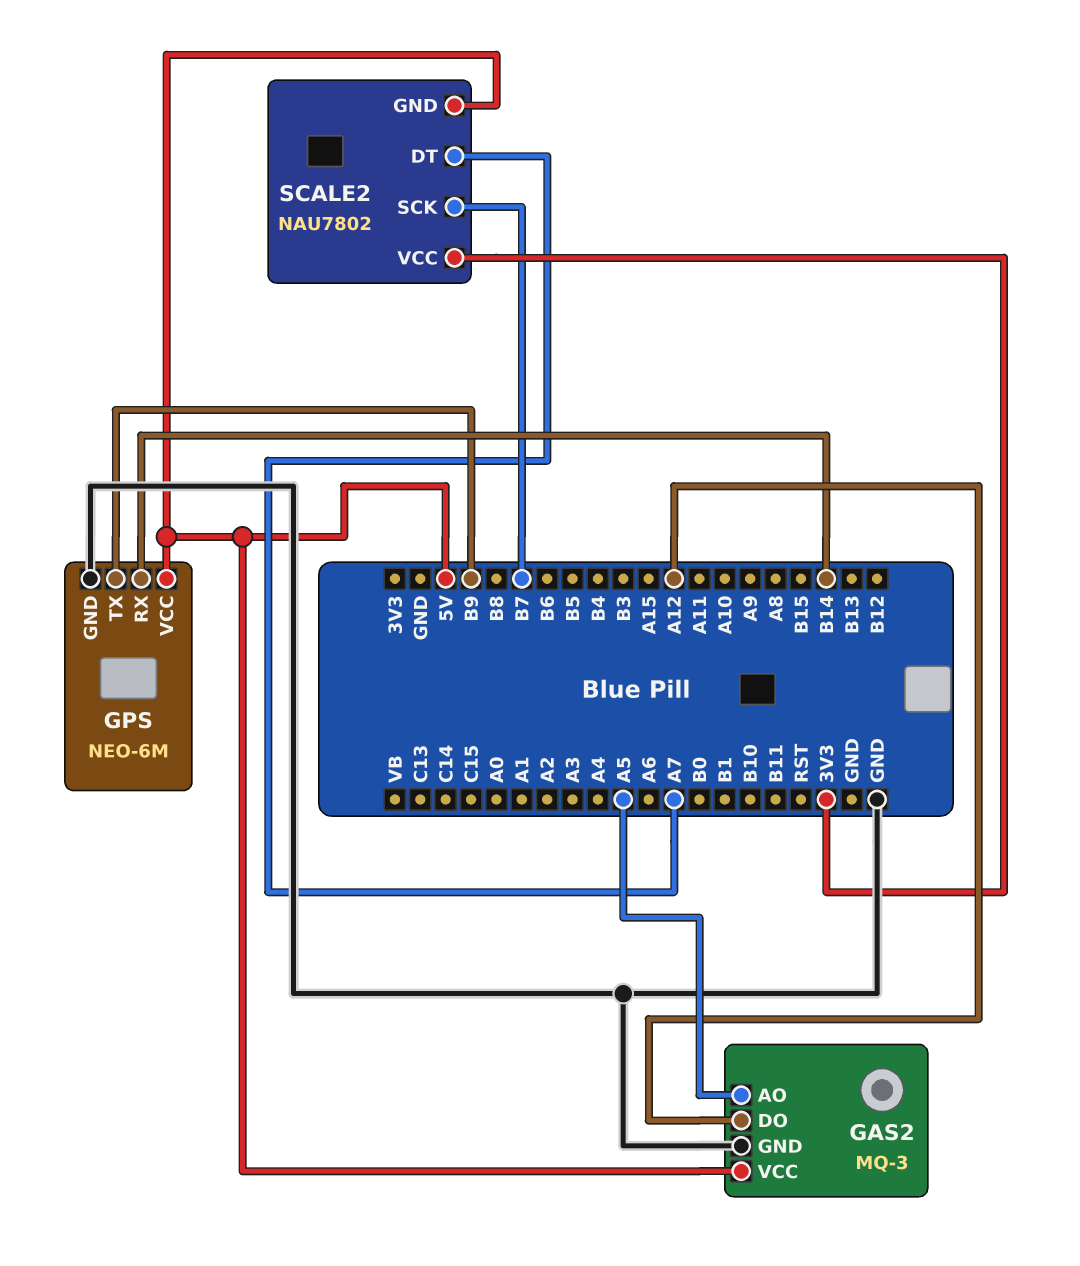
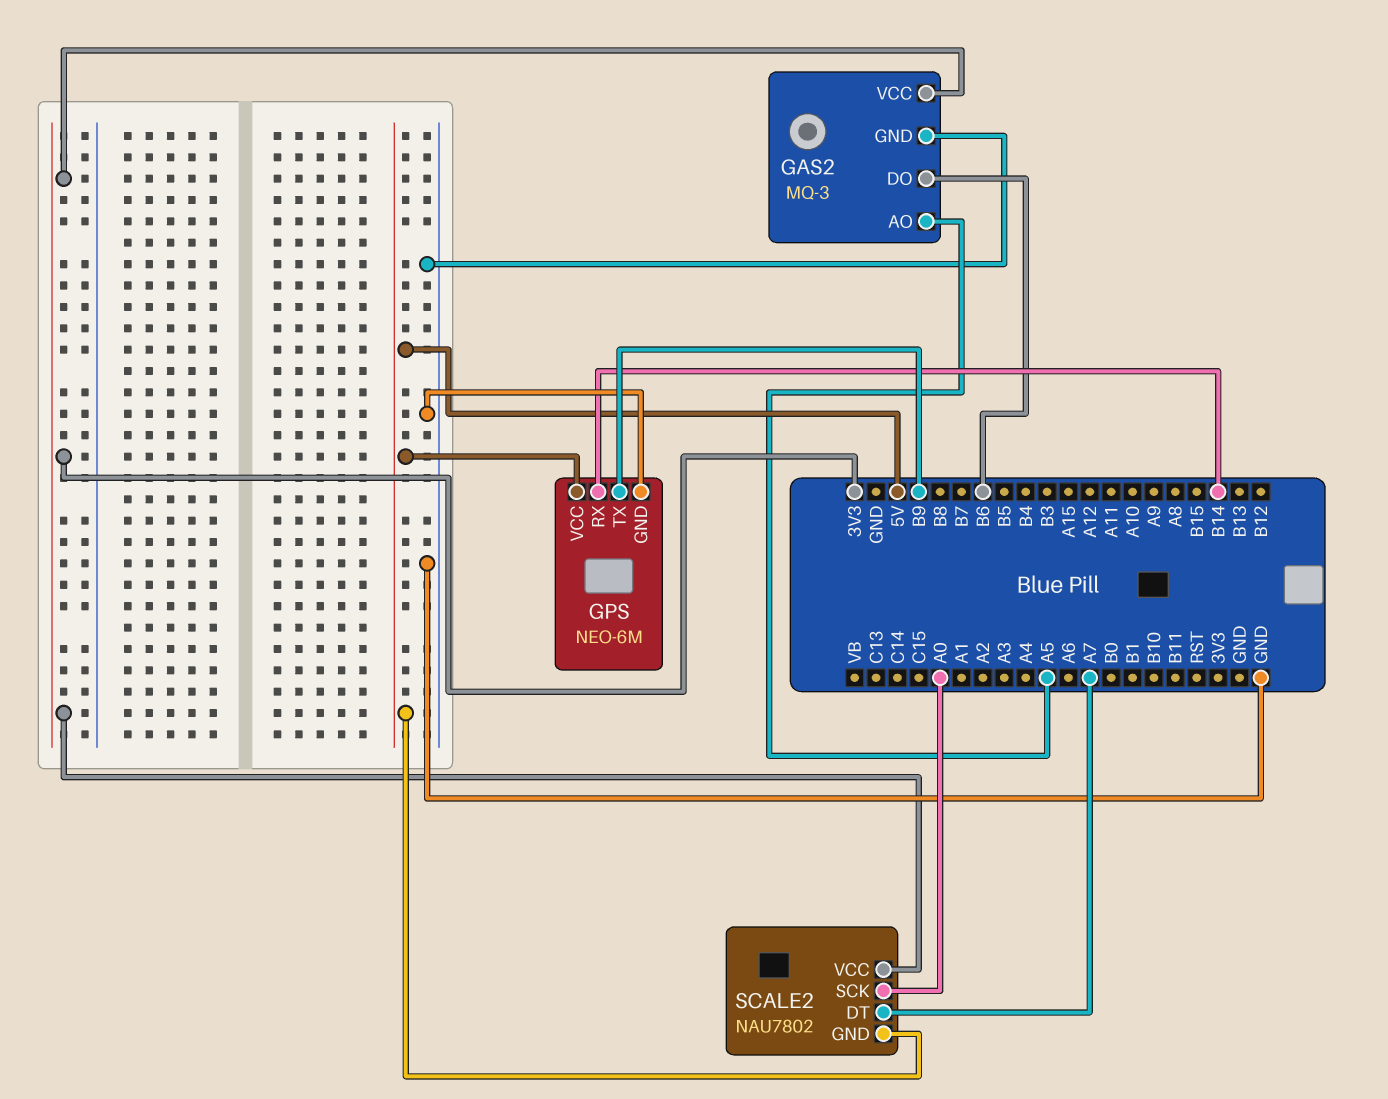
GAS2 pin DO: A12 -> B6
GAS2 pin VCC: 5V -> 3V3
SCALE2 pin SCK: B7 -> A0

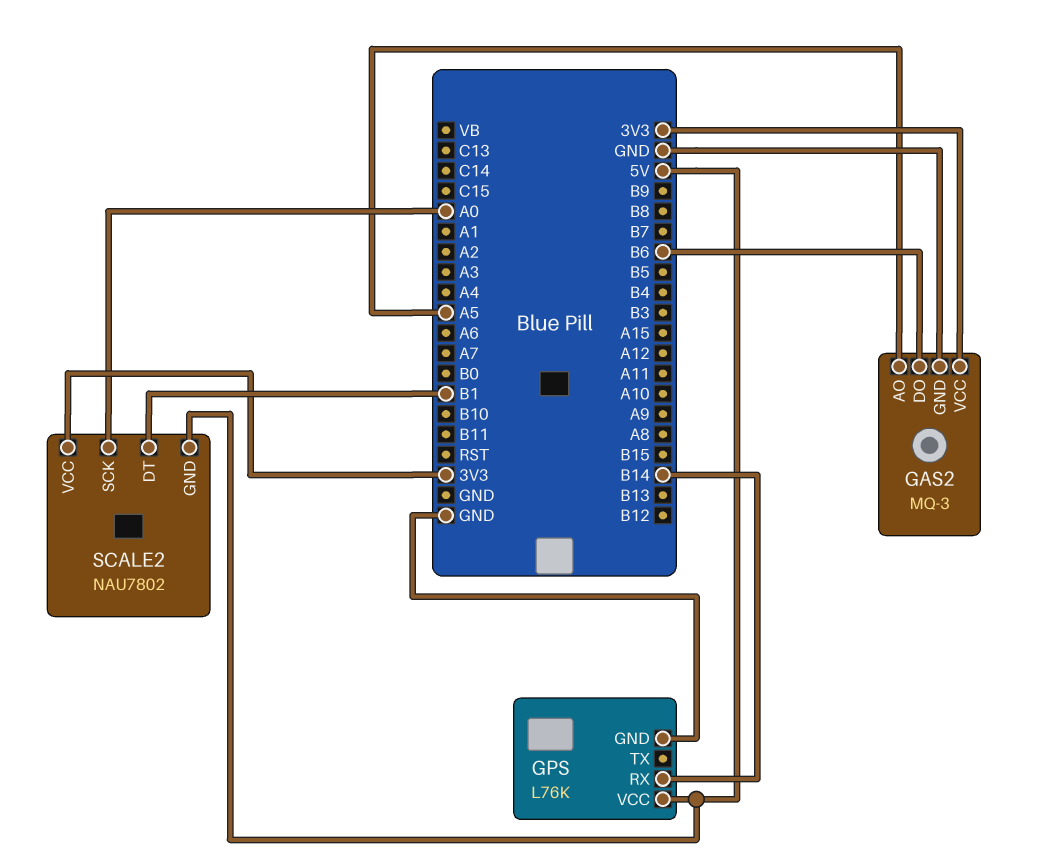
GPS: NEO-6M -> L76K
GPS pin TX: B9 -> none
SCALE2 pin DT: A7 -> B1

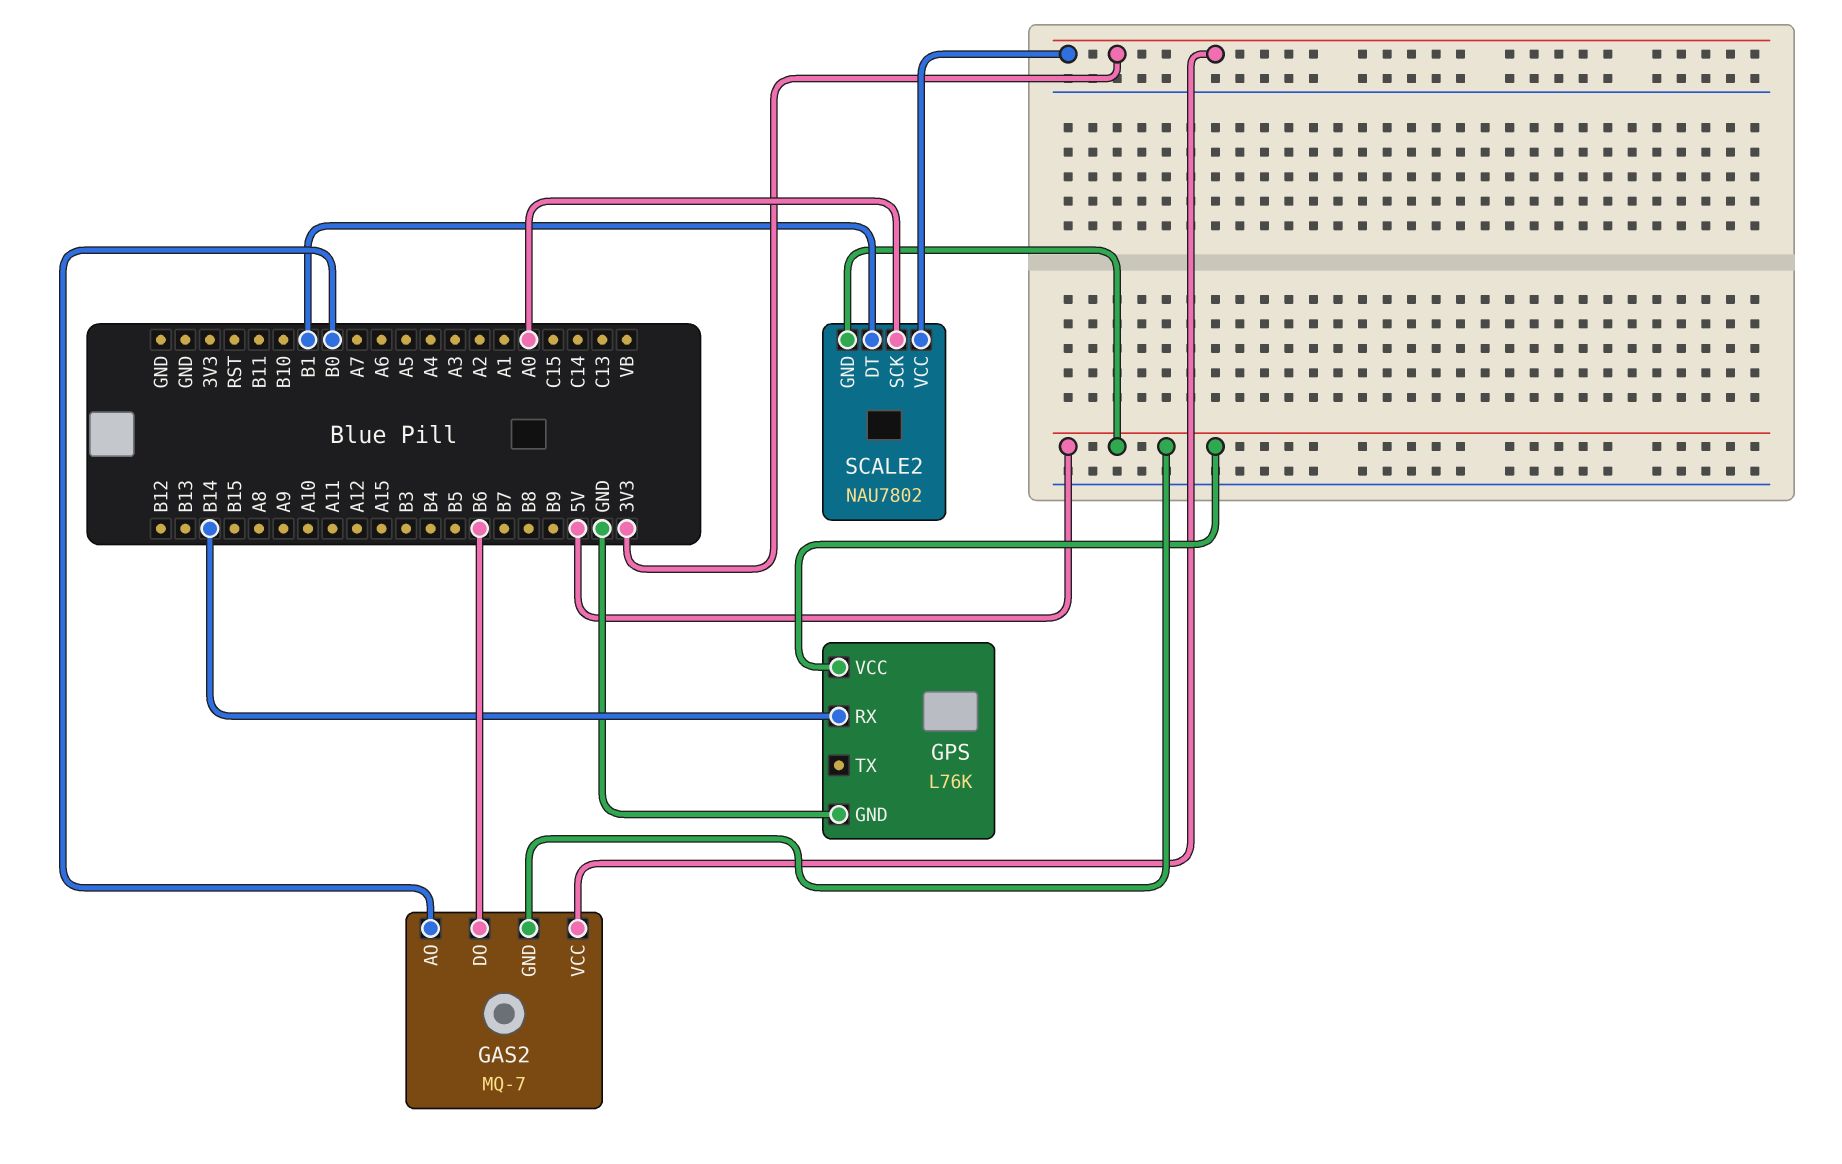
GAS2: MQ-3 -> MQ-7
GAS2 pin AO: A5 -> B0
GAS2 pin GND: GND -> 5V

